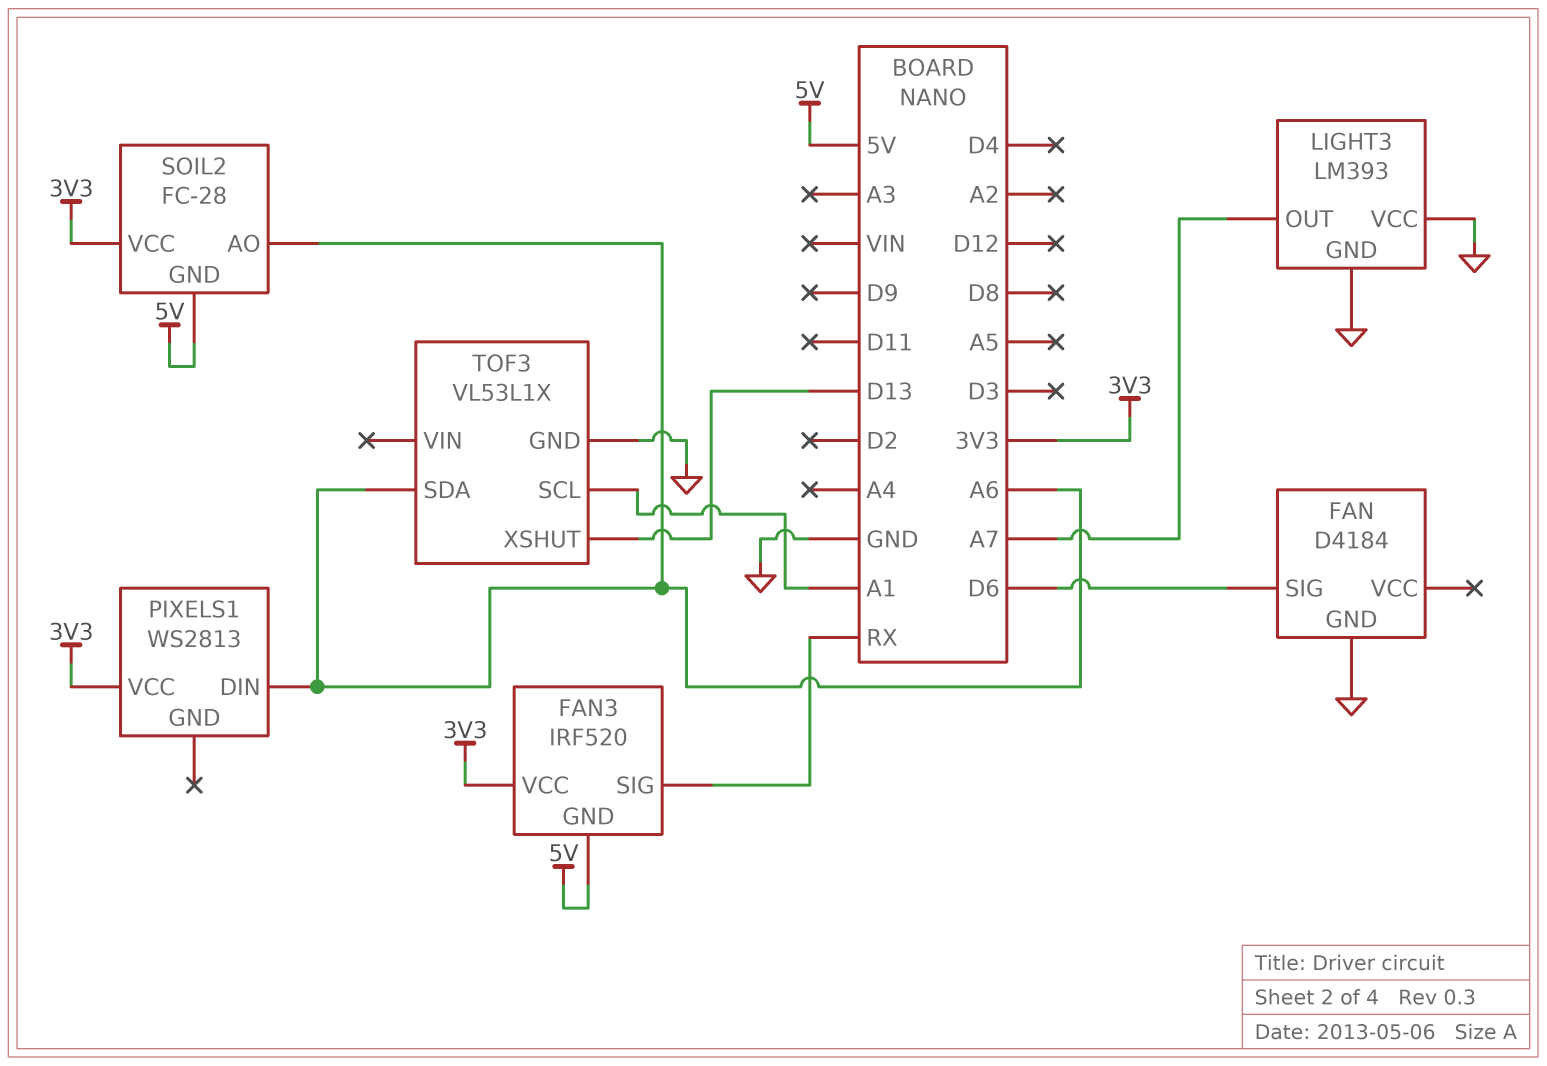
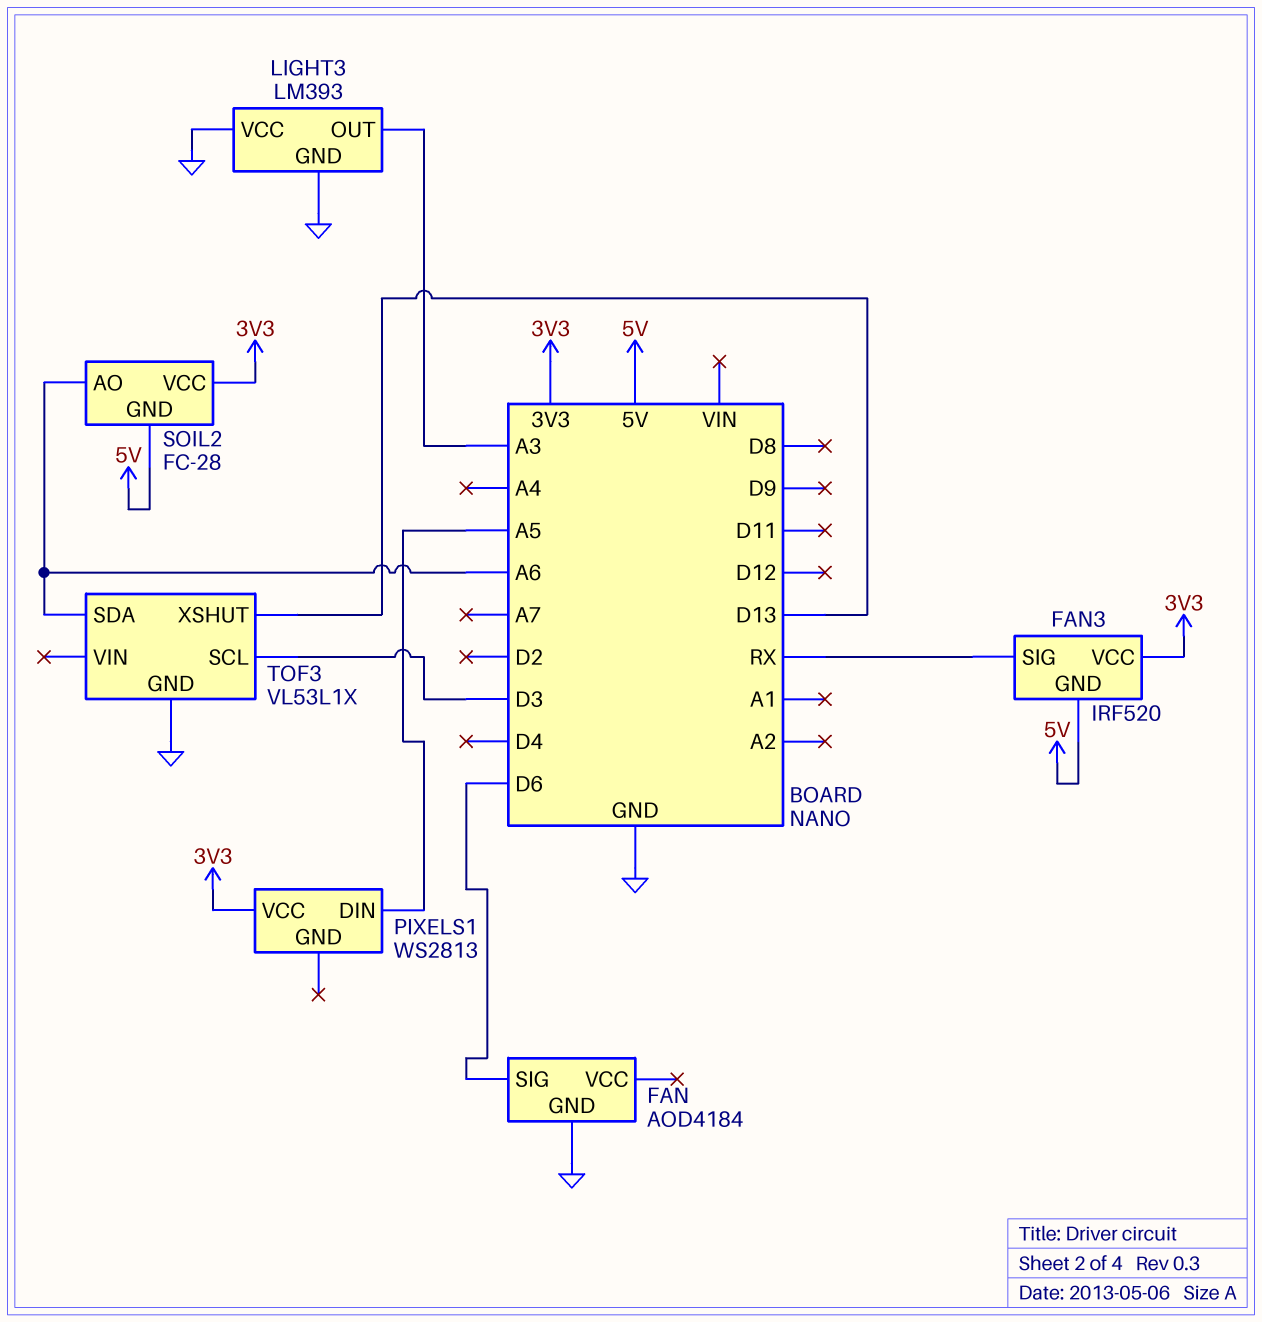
FAN: D4184 -> AOD4184
LIGHT3 pin OUT: A7 -> A3
PIXELS1 pin DIN: A6 -> A5
TOF3 pin SCL: A1 -> D3

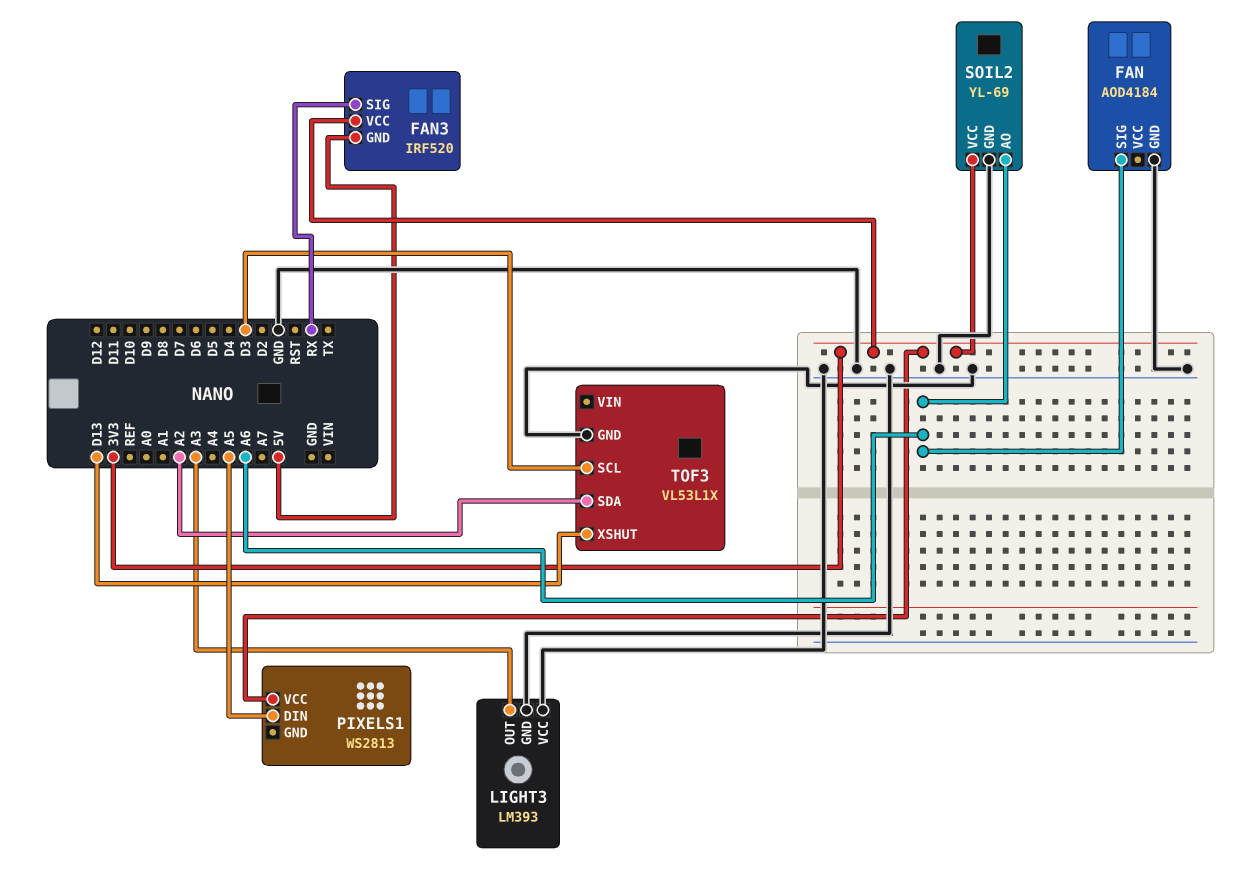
FAN pin SIG: D6 -> A6
SOIL2: FC-28 -> YL-69
SOIL2 pin GND: 5V -> GND
TOF3 pin SDA: A6 -> A2

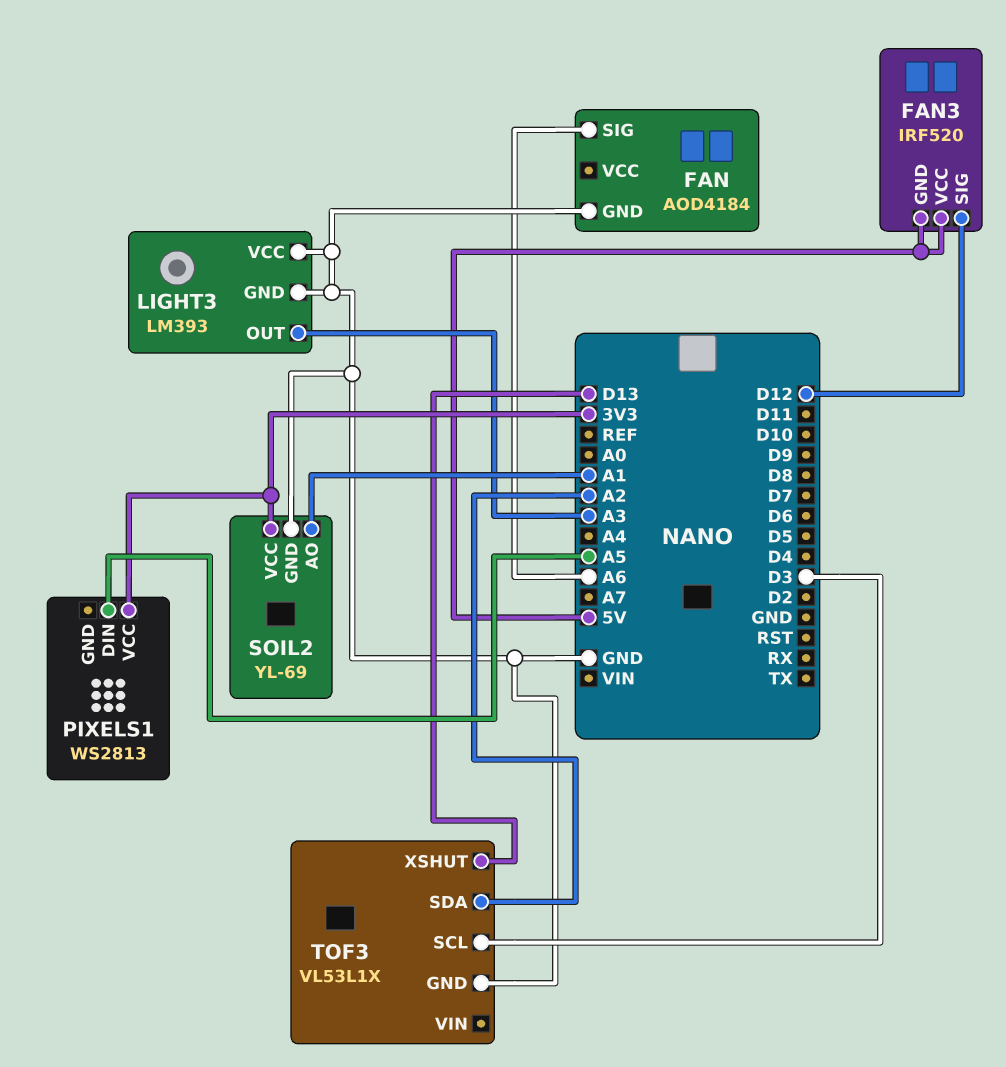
FAN3 pin SIG: RX -> D12
FAN3 pin VCC: 3V3 -> 5V
SOIL2 pin AO: A6 -> A1

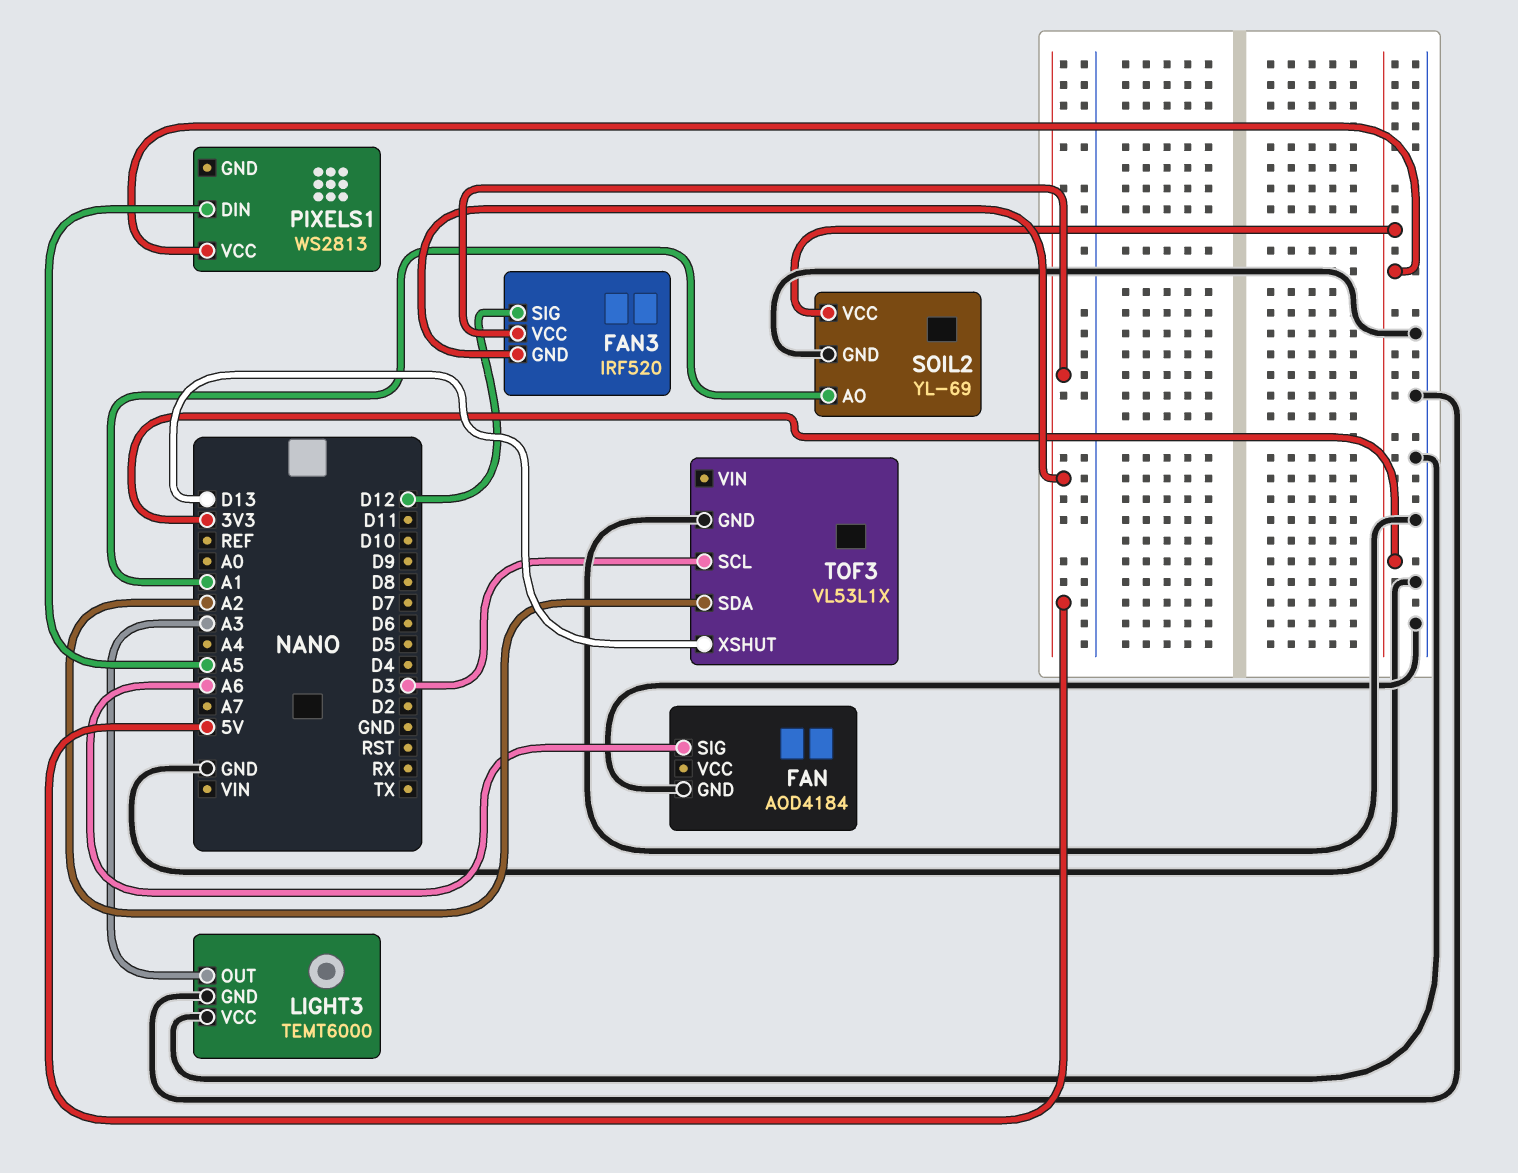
LIGHT3: LM393 -> TEMT6000

